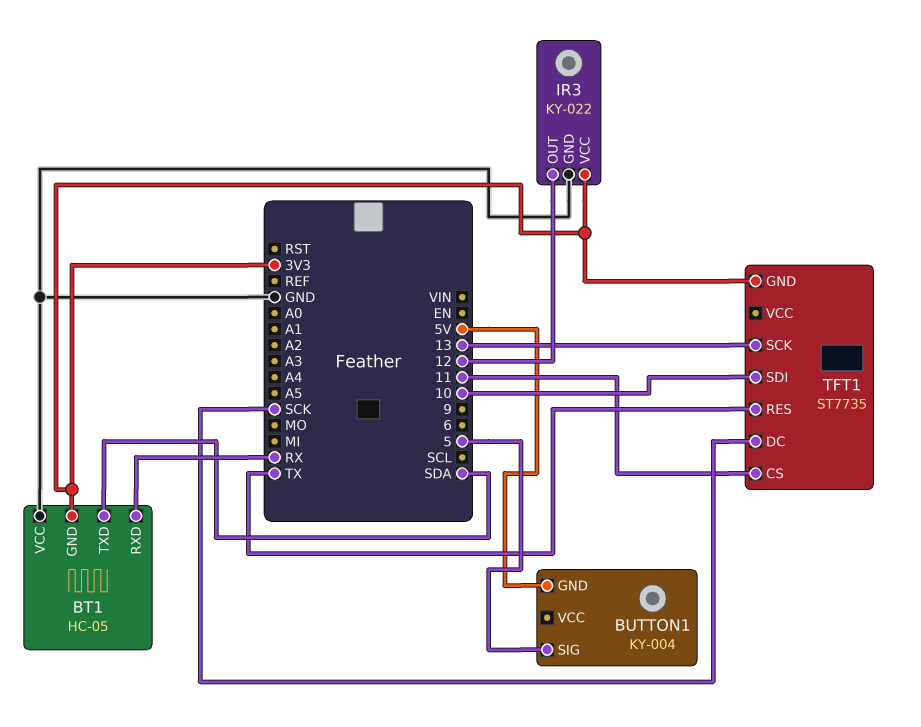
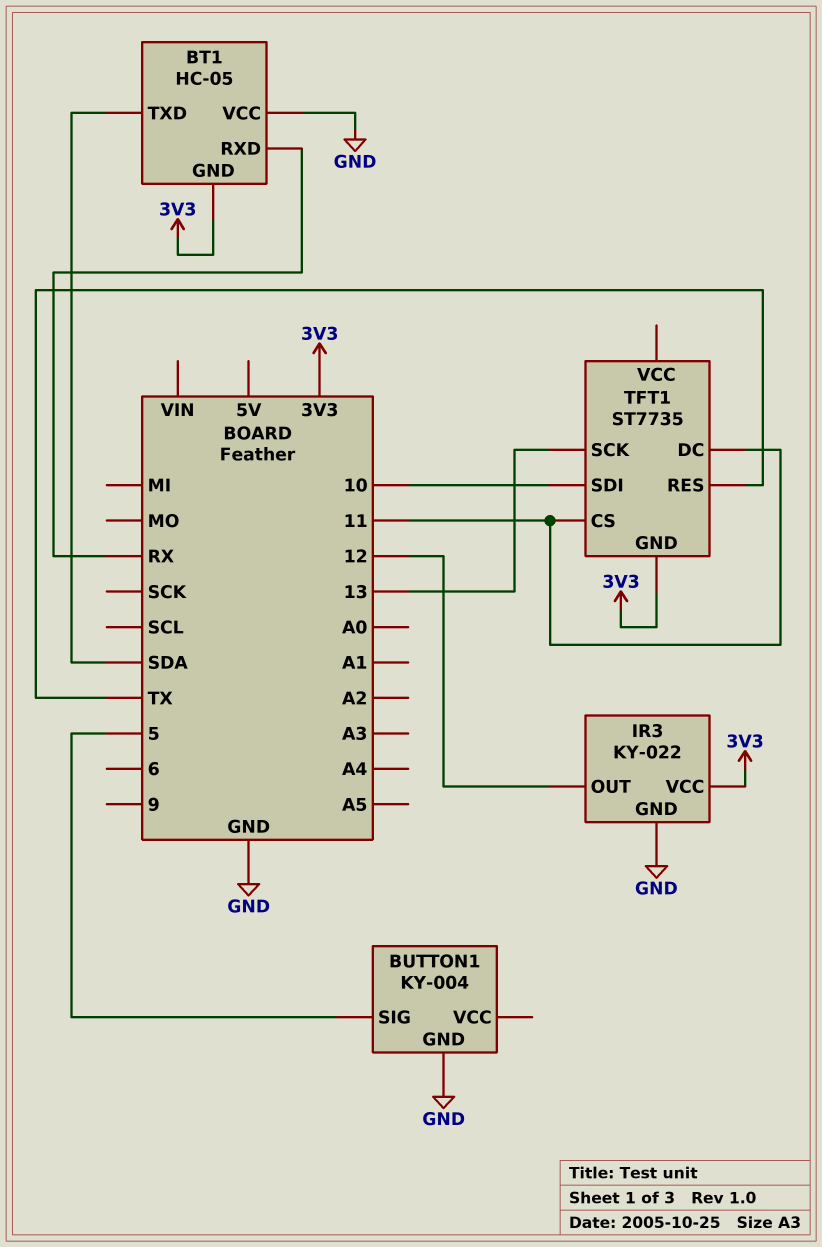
BUTTON1 pin GND: 5V -> GND
TFT1 pin DC: SCK -> 11

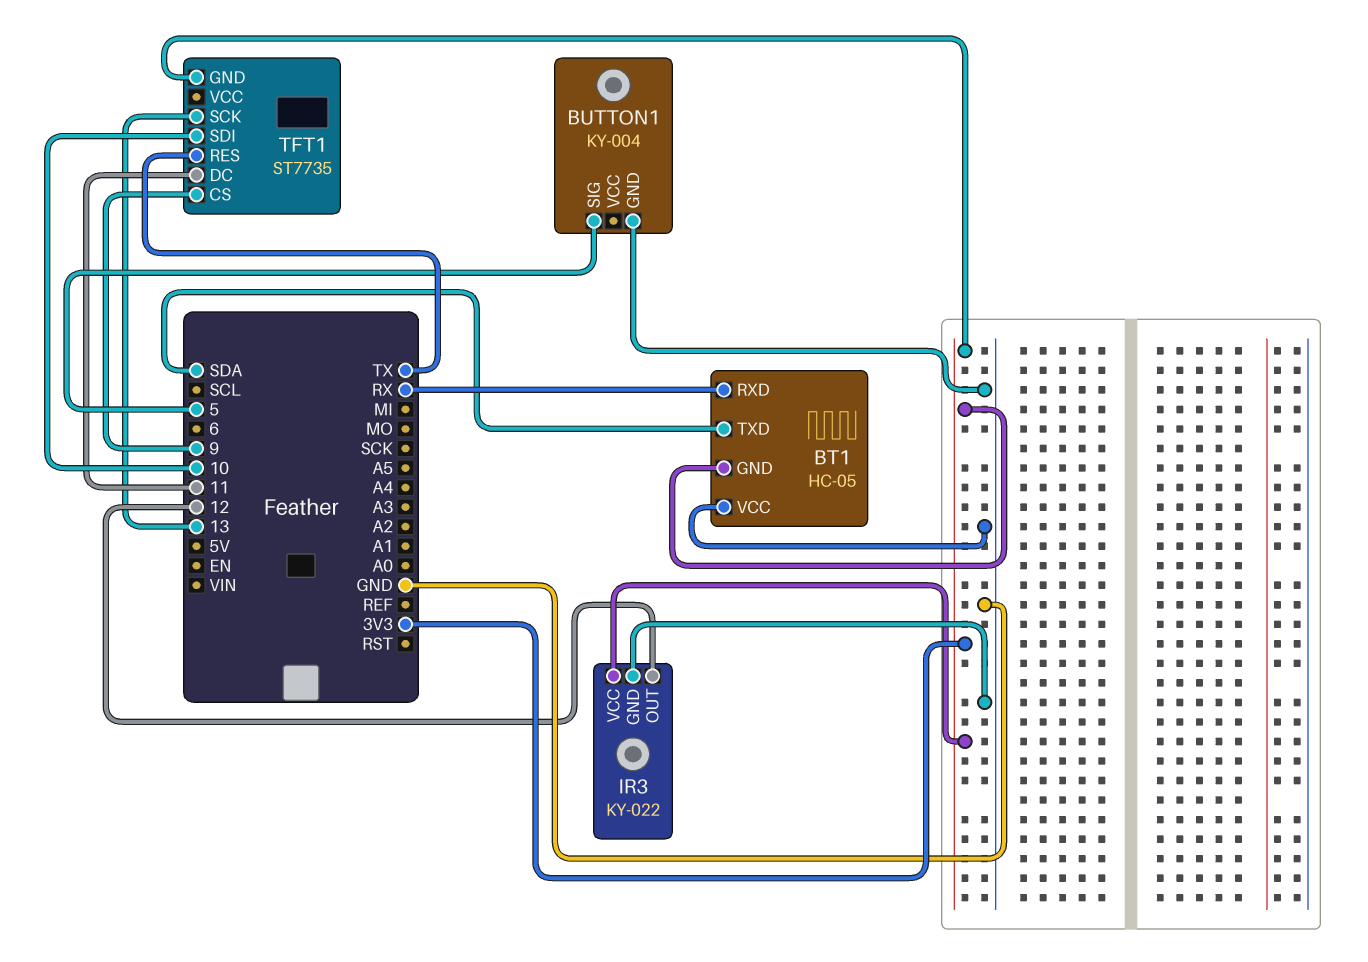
TFT1 pin CS: 11 -> 9

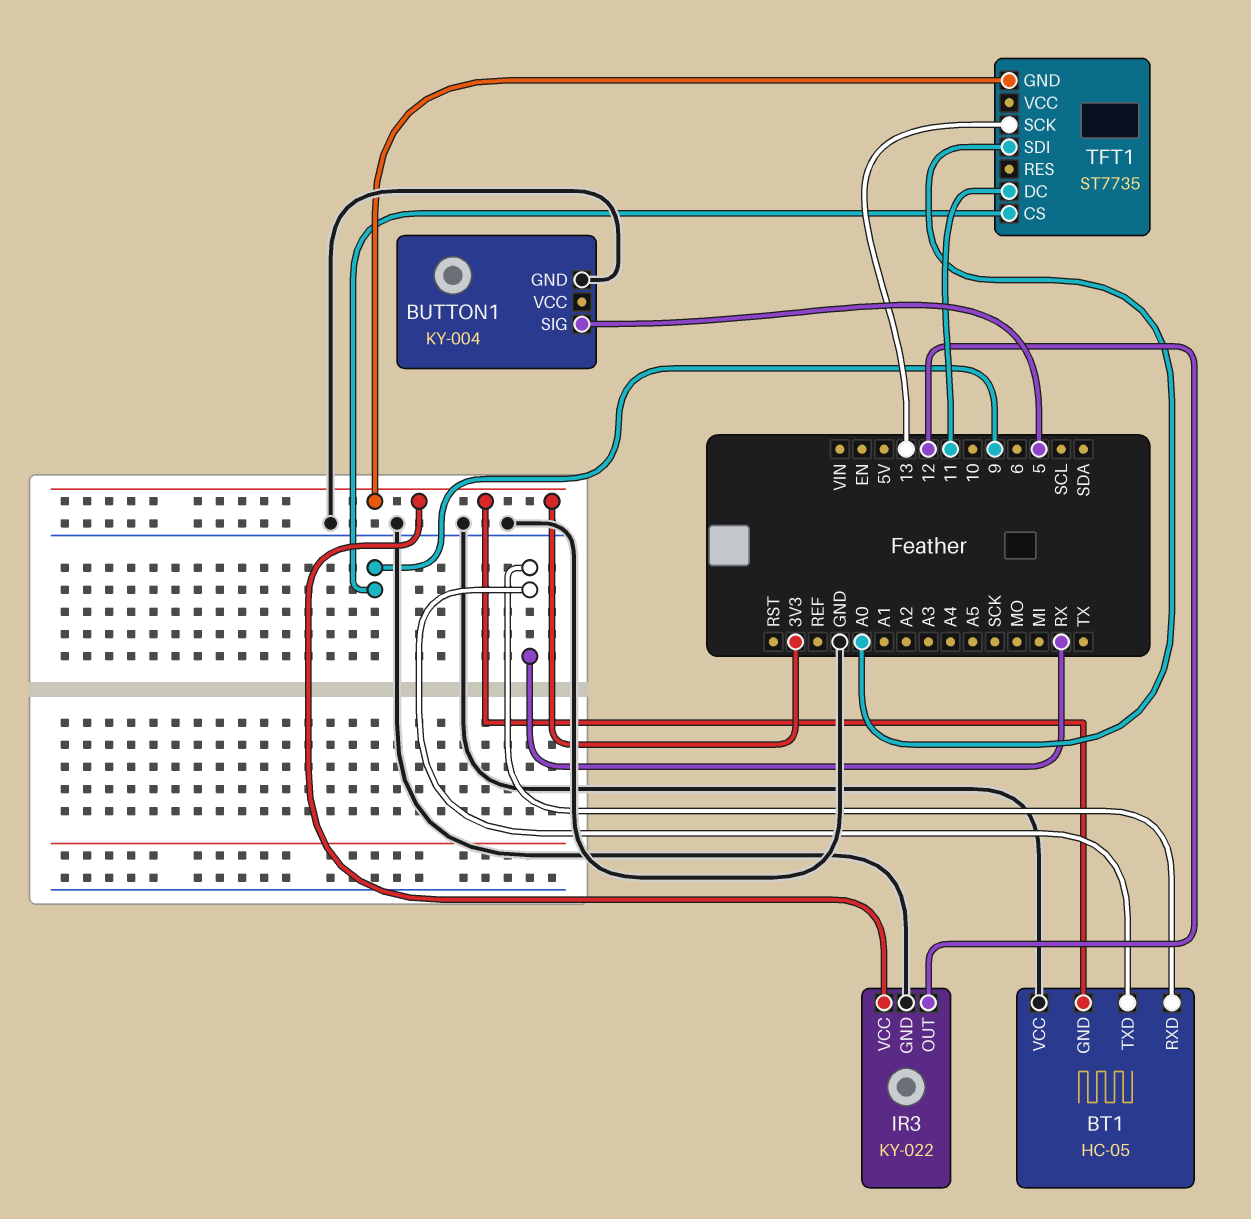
BT1 pin TXD: SDA -> RX
TFT1 pin RES: TX -> none
TFT1 pin SDI: 10 -> A0

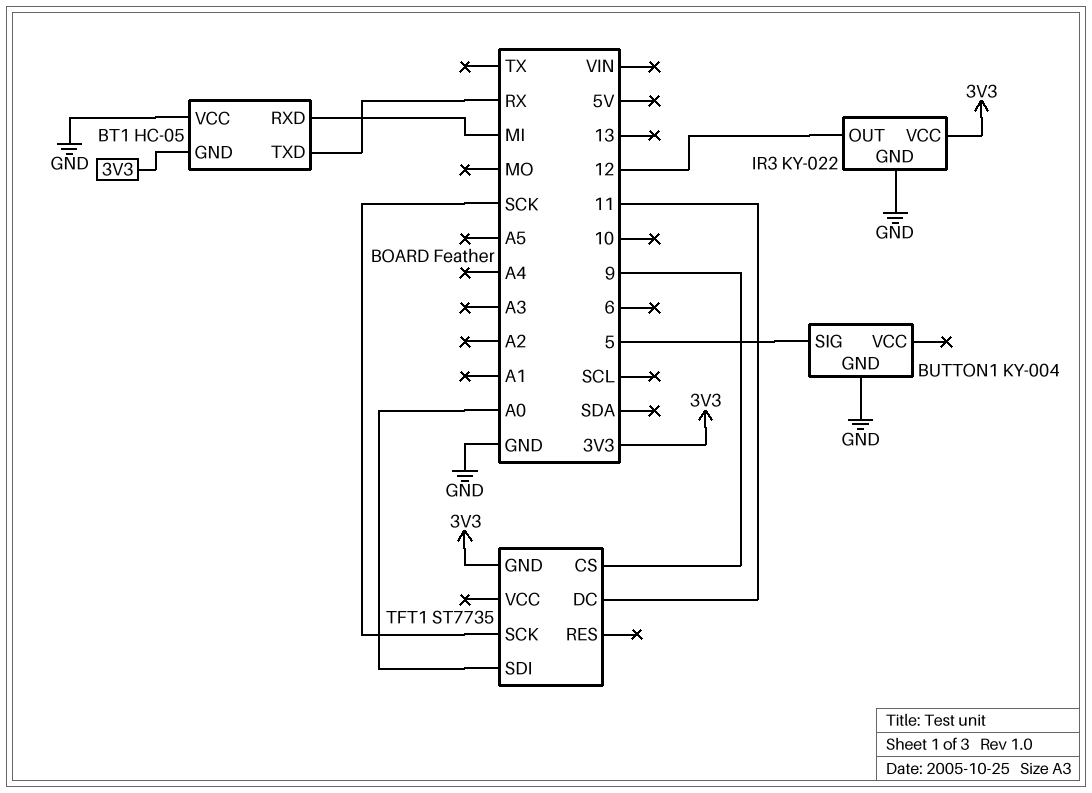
BT1 pin RXD: RX -> MI
TFT1 pin SCK: 13 -> SCK

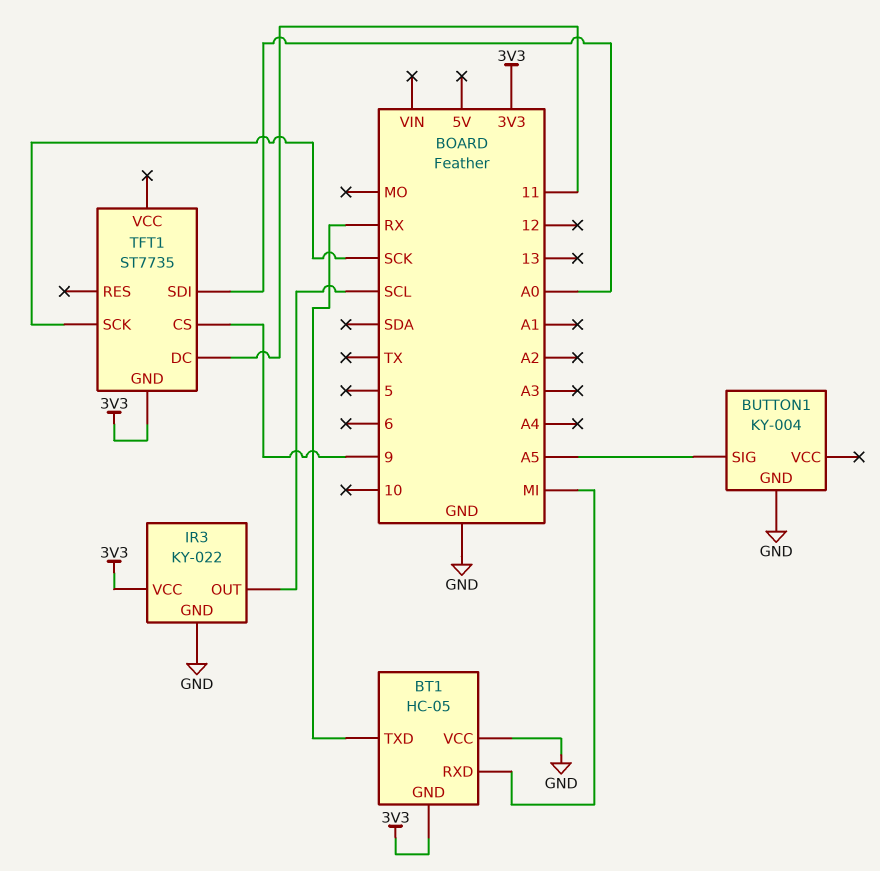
BUTTON1 pin SIG: 5 -> A5
IR3 pin OUT: 12 -> SCL

